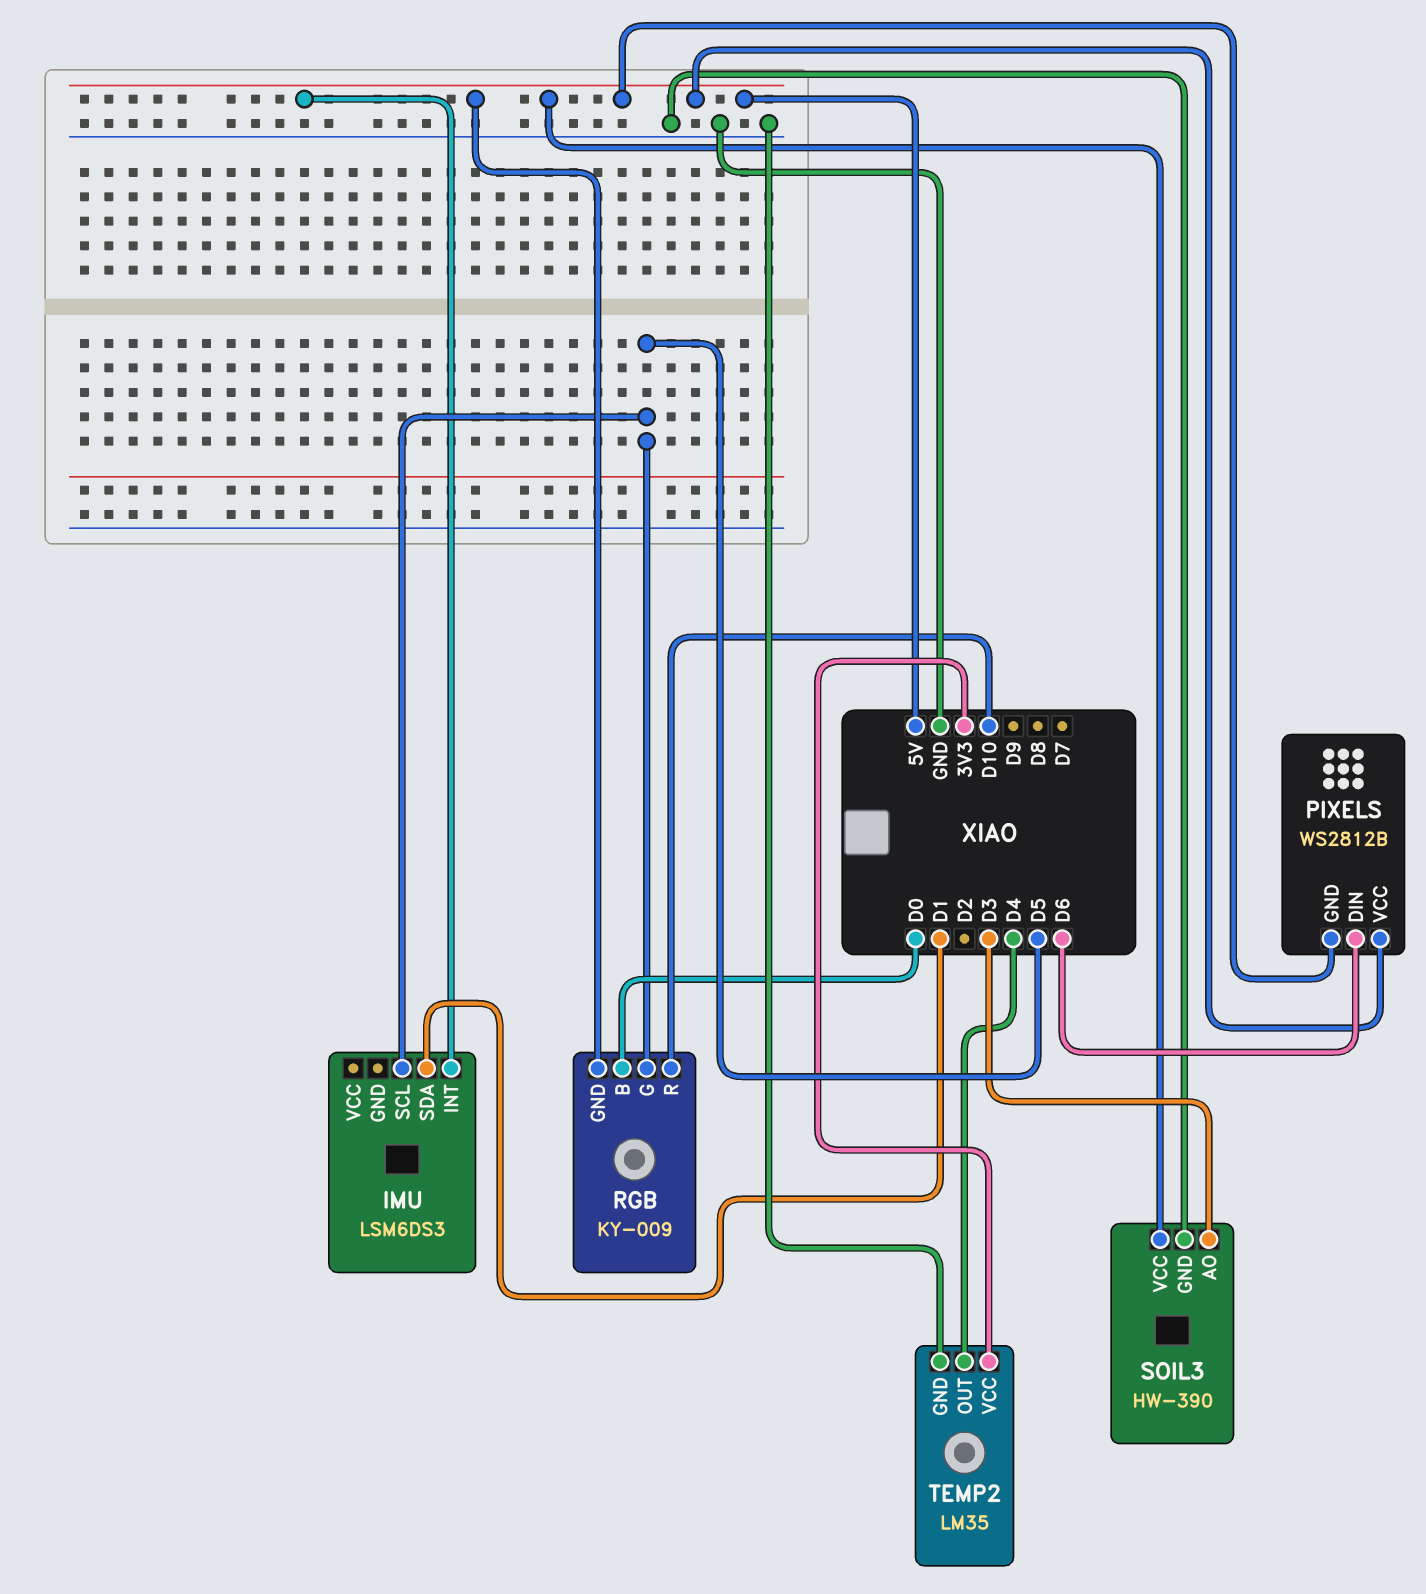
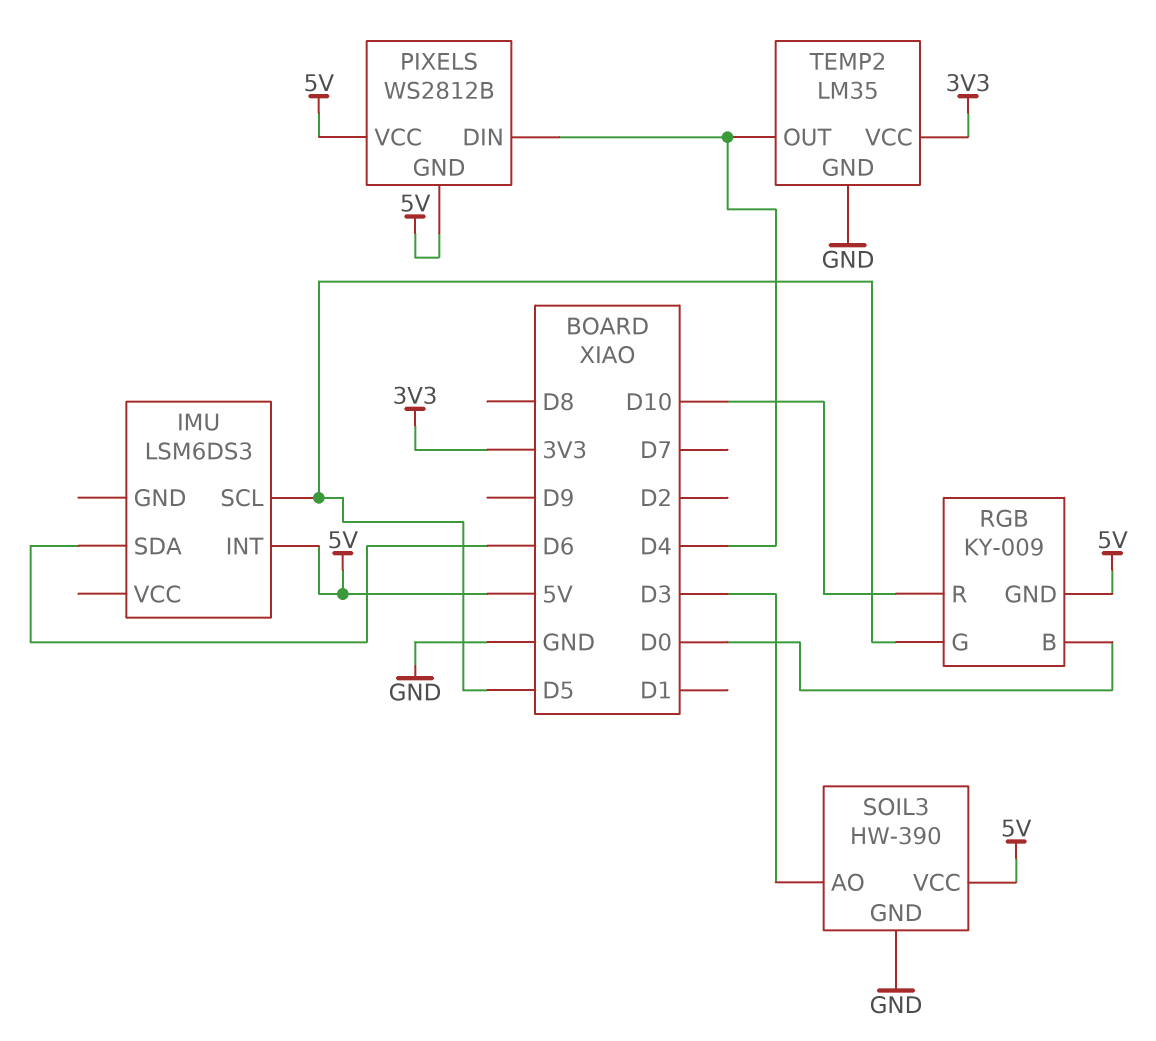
IMU pin SDA: D1 -> D6
PIXELS pin DIN: D6 -> D4

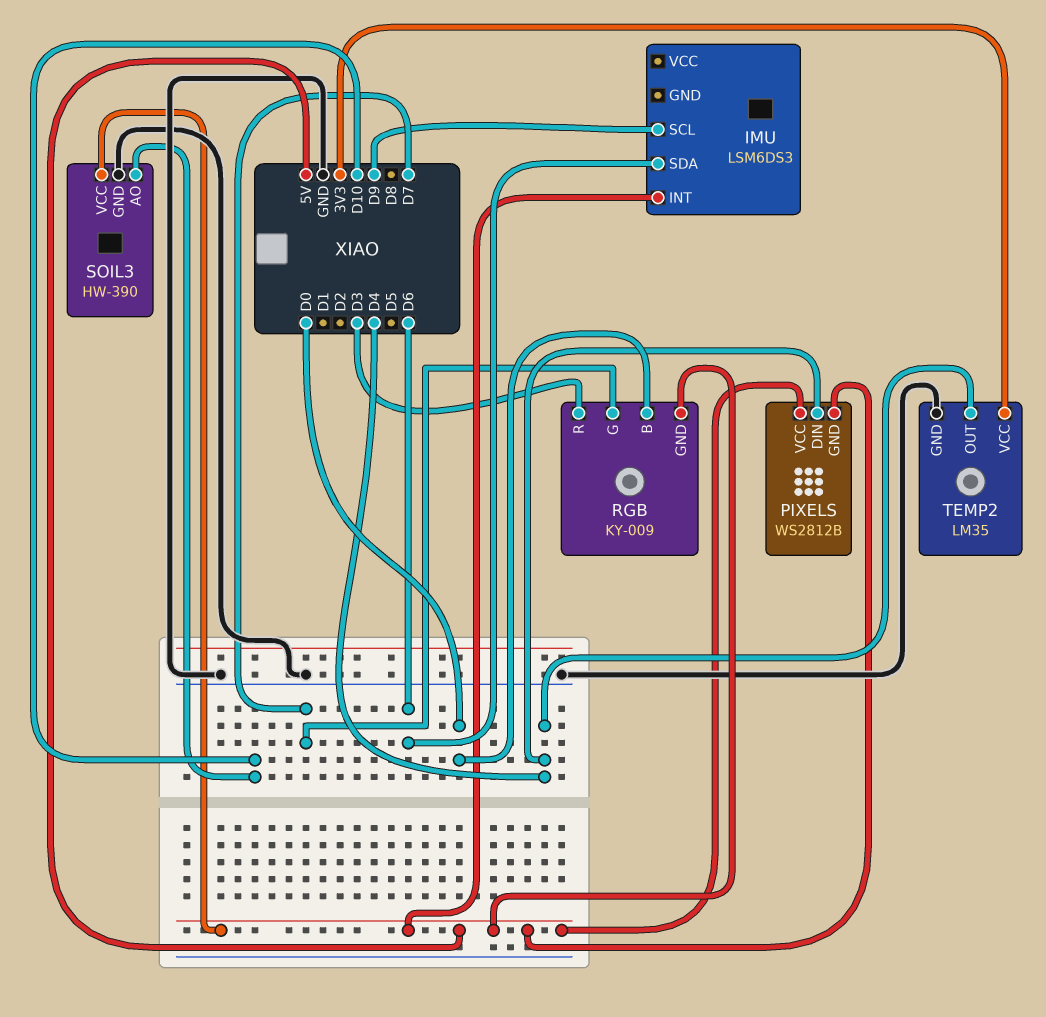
IMU pin SCL: D5 -> D9
RGB pin G: D5 -> D7
RGB pin R: D10 -> D3
SOIL3 pin AO: D3 -> D10

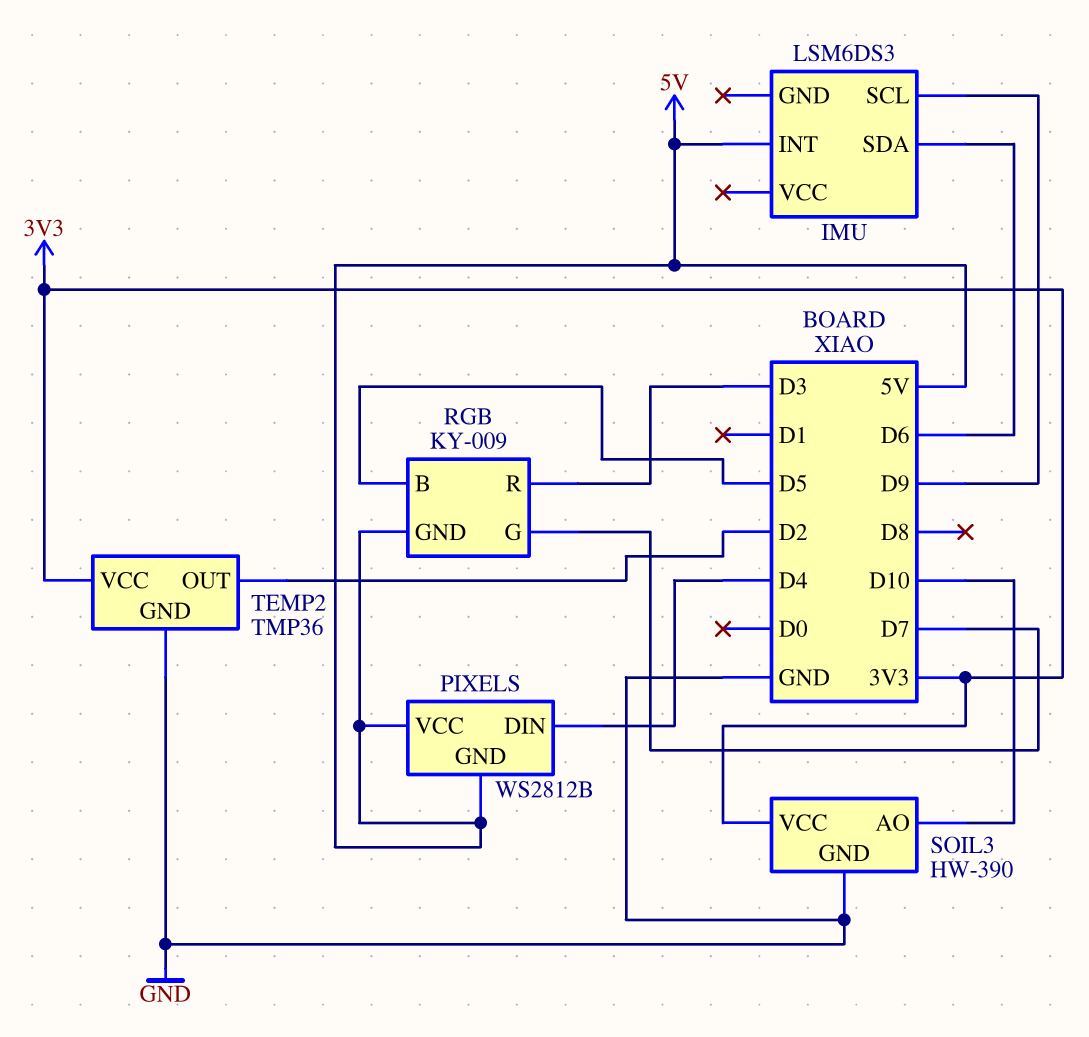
RGB pin B: D0 -> D5
SOIL3 pin VCC: 5V -> 3V3
TEMP2: LM35 -> TMP36
TEMP2 pin OUT: D4 -> D2

